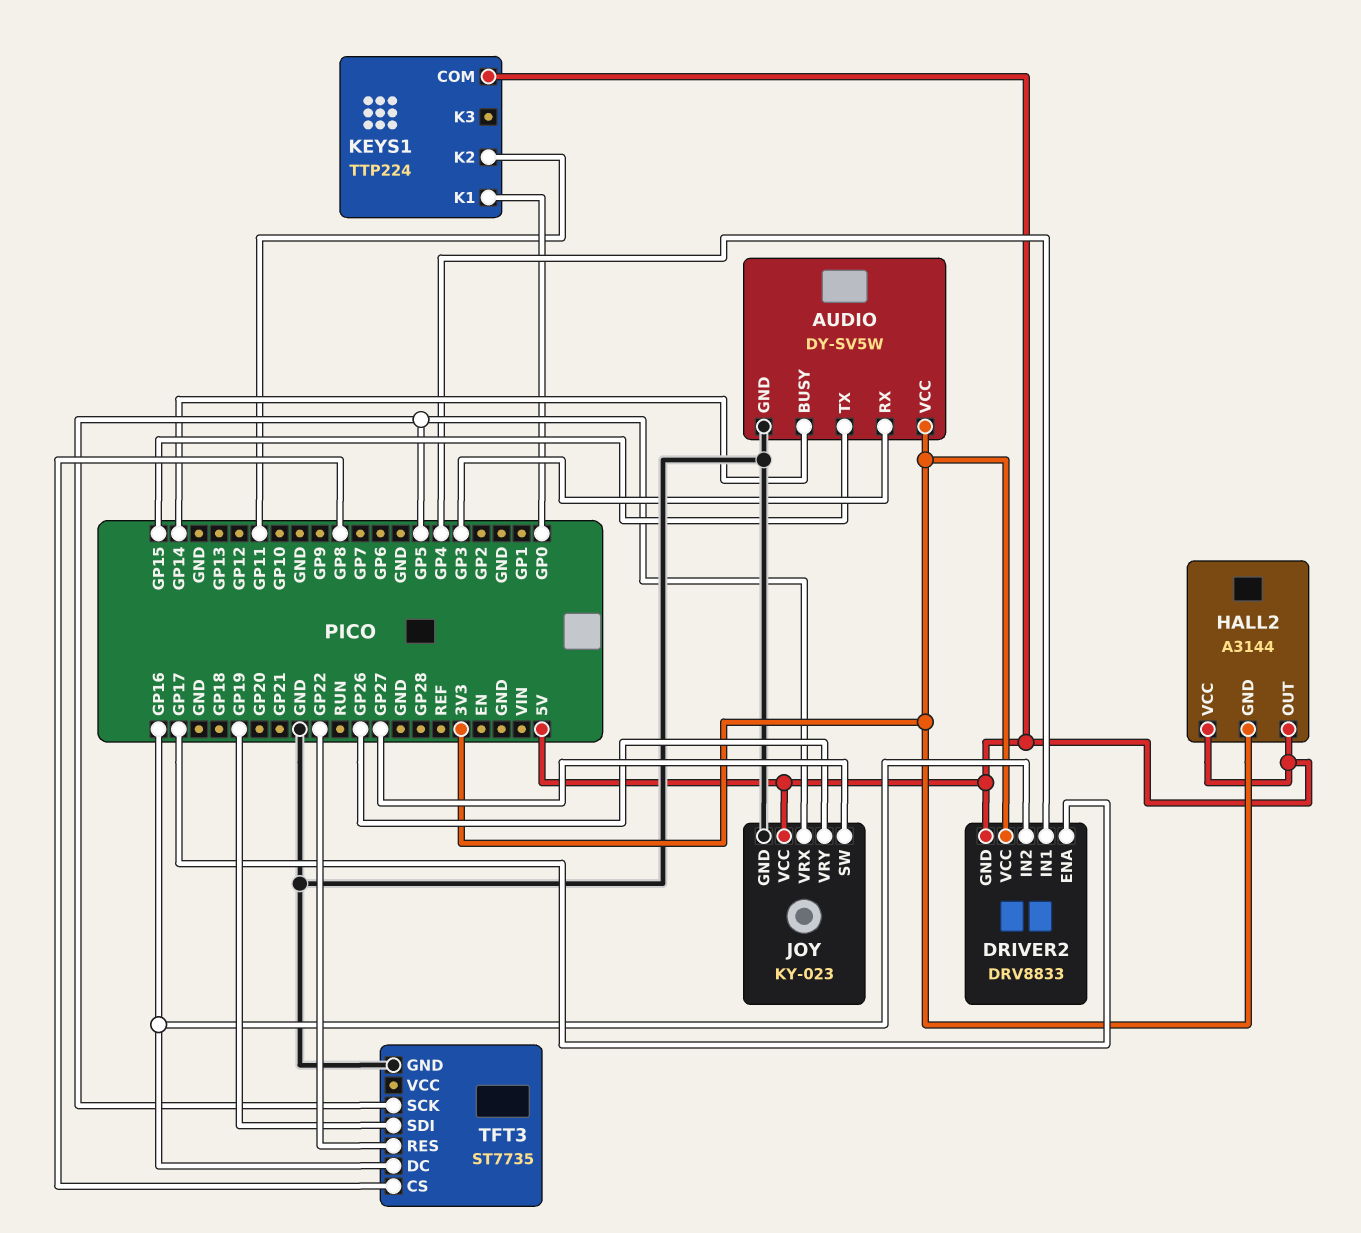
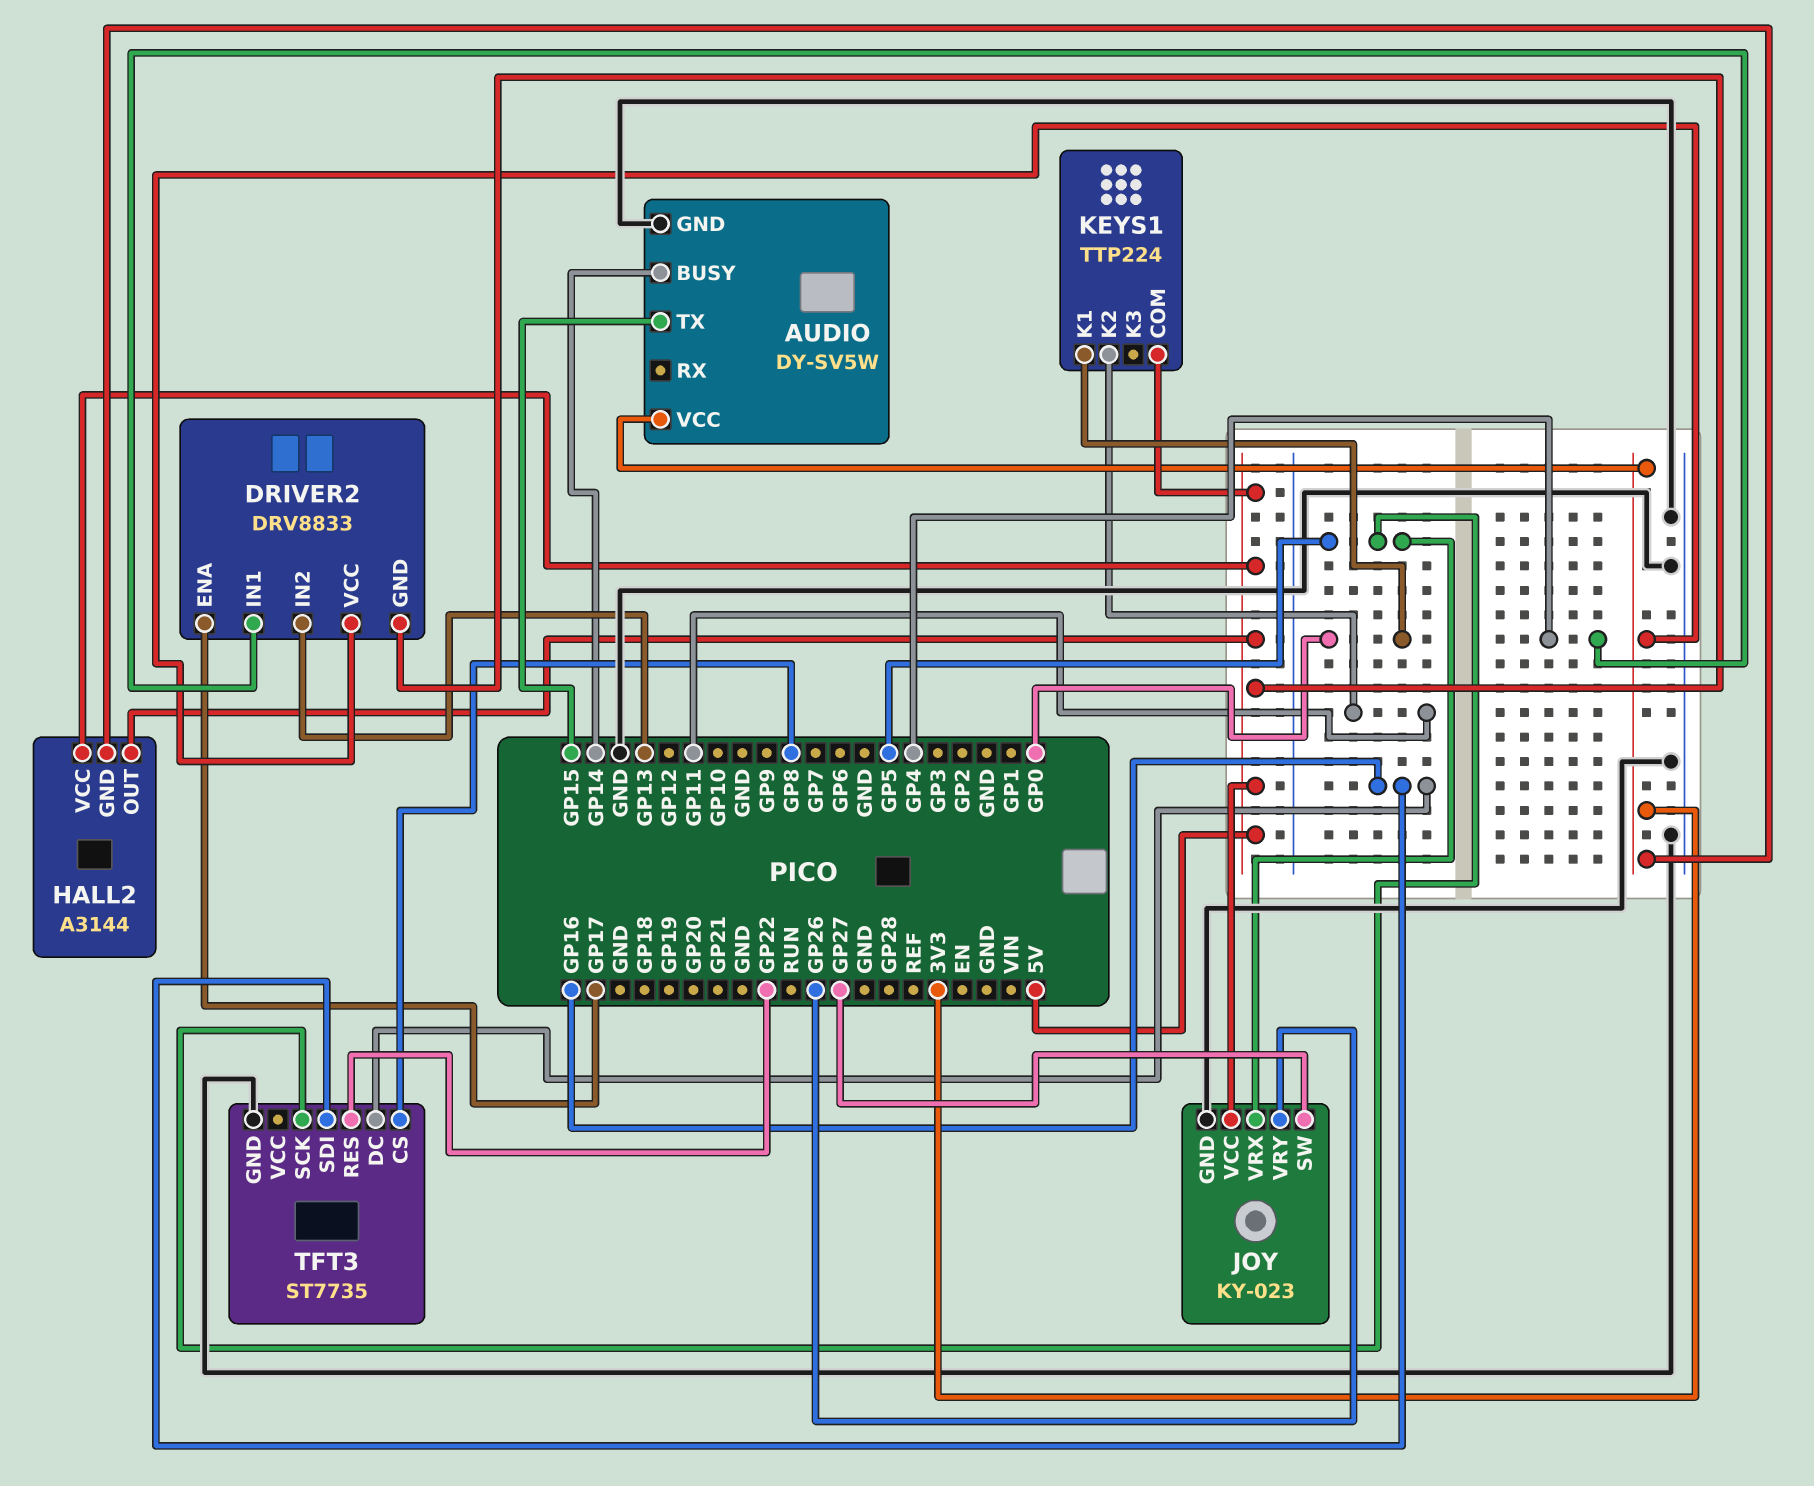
AUDIO pin RX: GP3 -> none
DRIVER2 pin IN2: GP16 -> GP13
TFT3 pin SDI: GP19 -> GP16

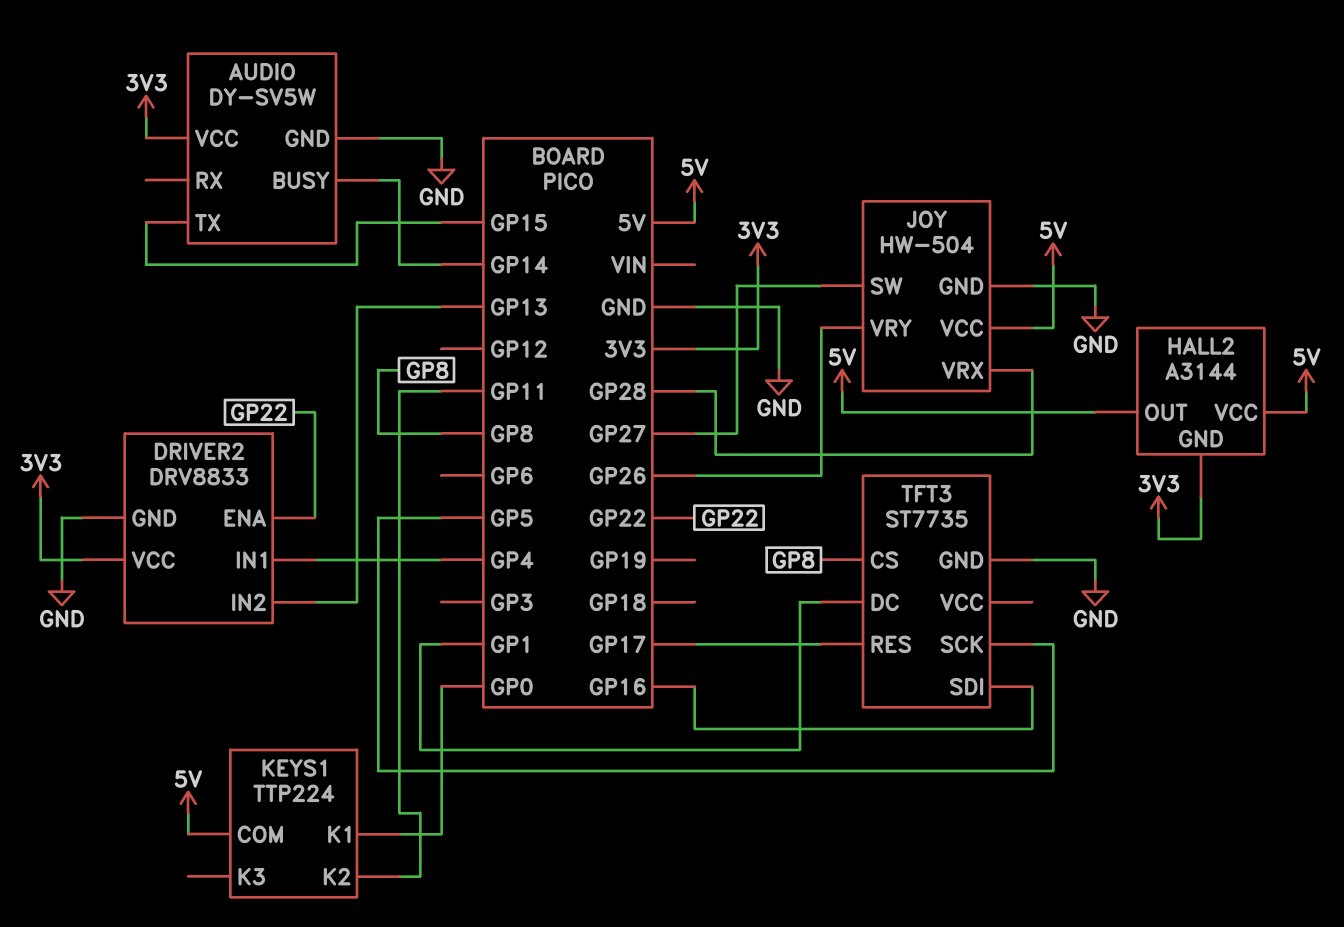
DRIVER2 pin ENA: GP17 -> GP22
DRIVER2 pin GND: 5V -> GND
JOY: KY-023 -> HW-504
JOY pin VRX: GP5 -> GP28
TFT3 pin DC: GP16 -> GP1
TFT3 pin RES: GP22 -> GP17

